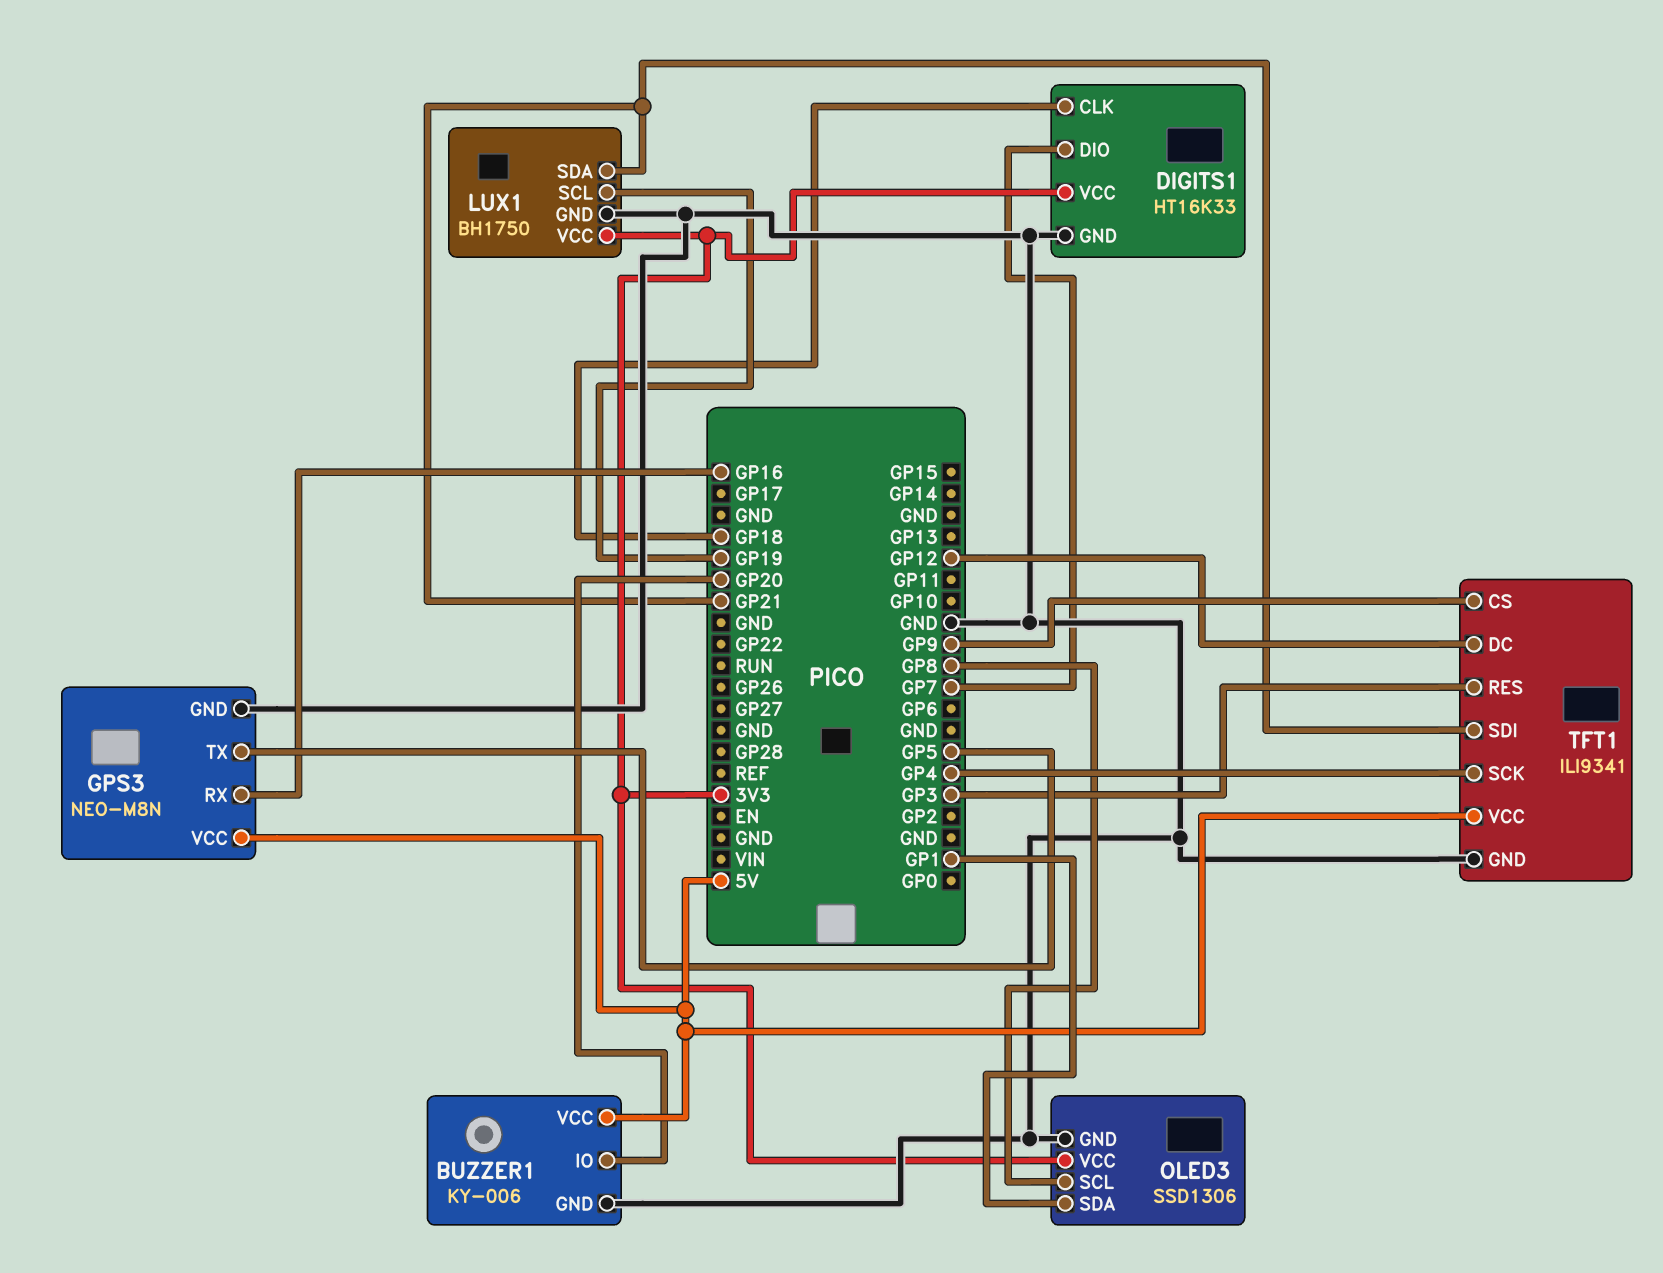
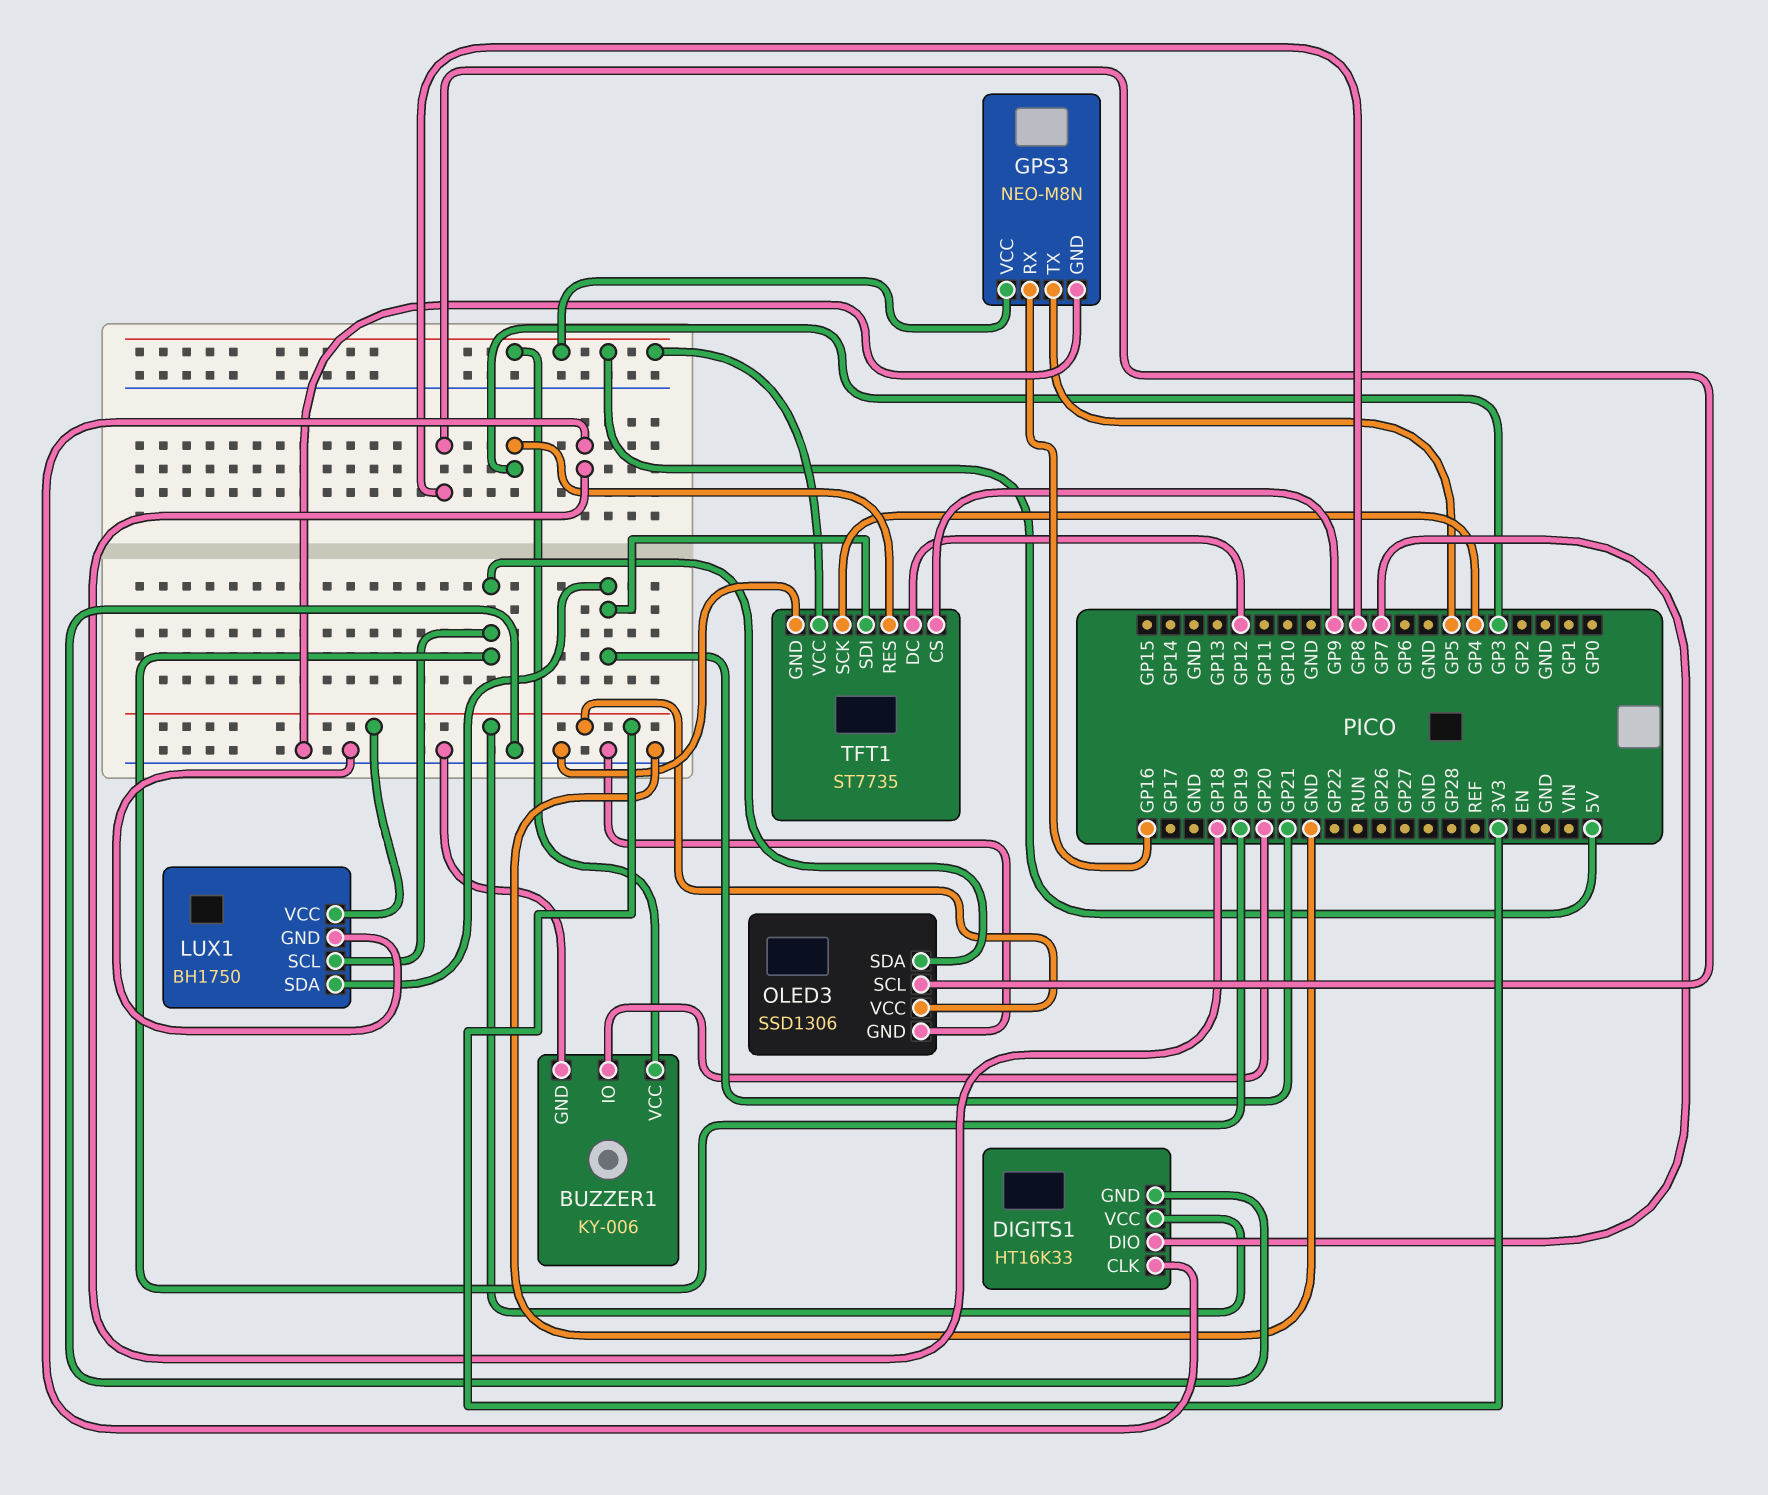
OLED3 pin SDA: GP1 -> GP19
TFT1: ILI9341 -> ST7735

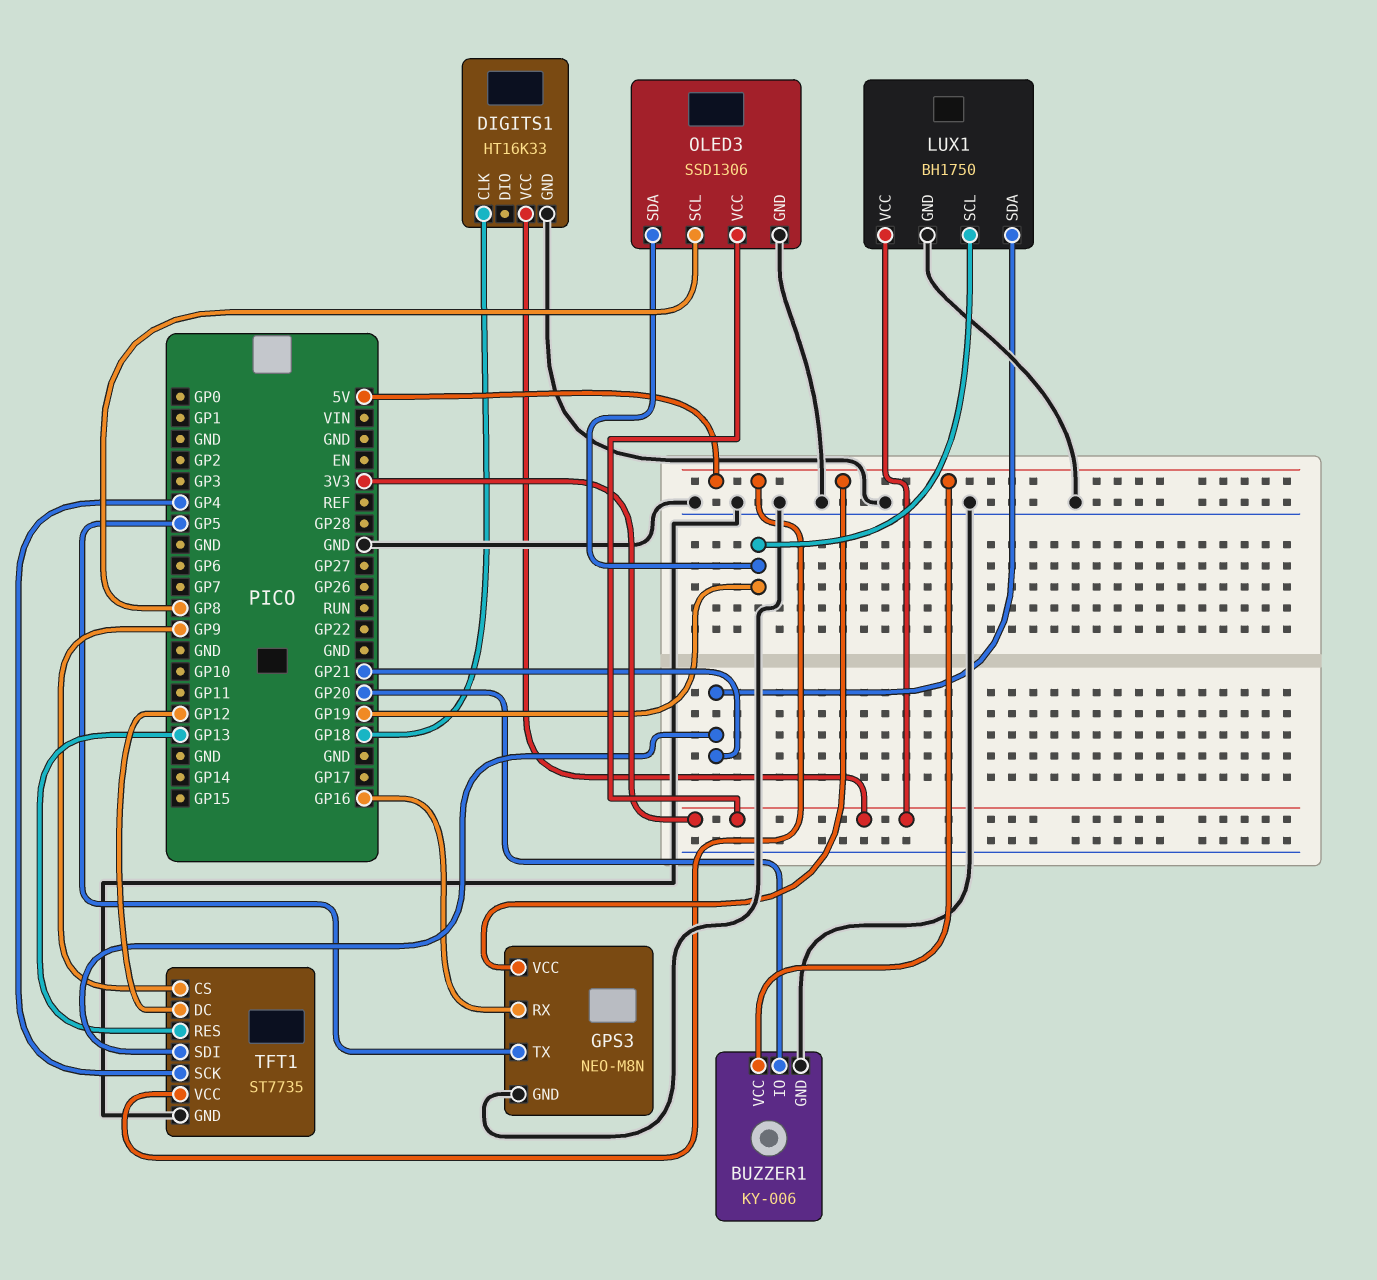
DIGITS1 pin DIO: GP7 -> none
TFT1 pin RES: GP3 -> GP13

